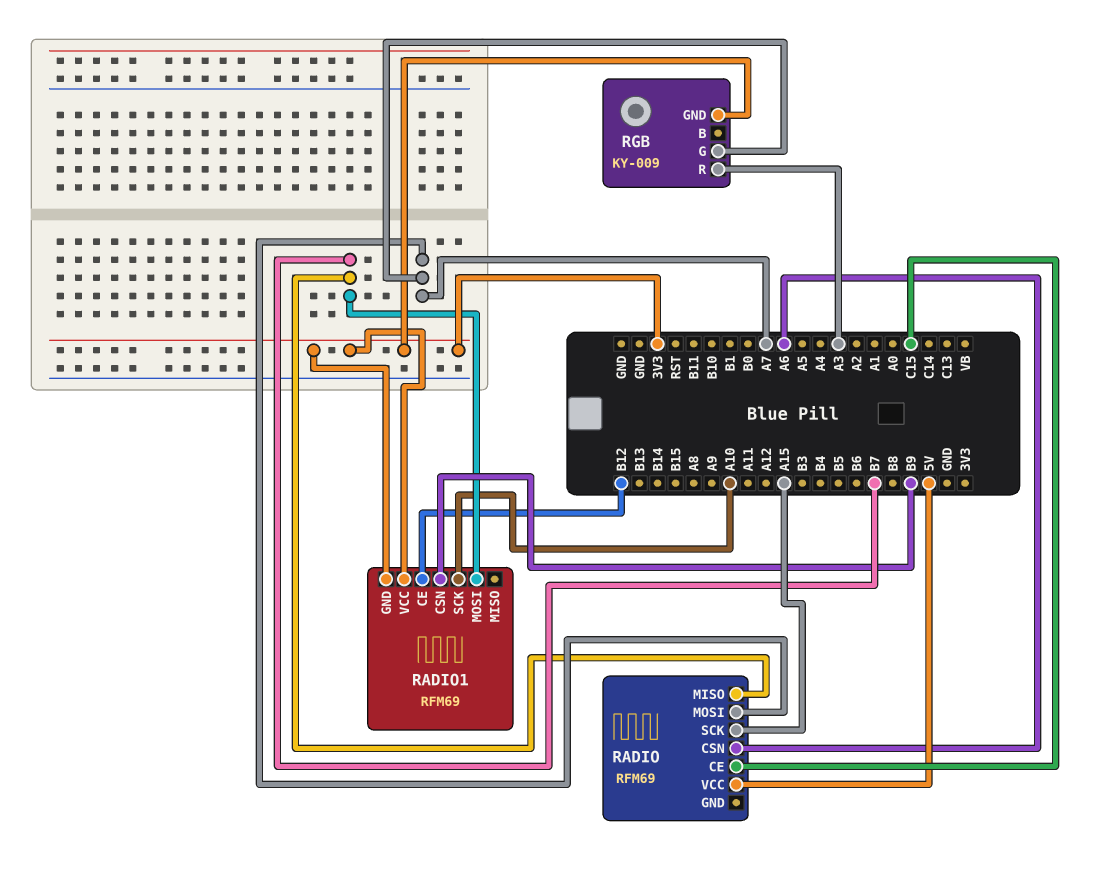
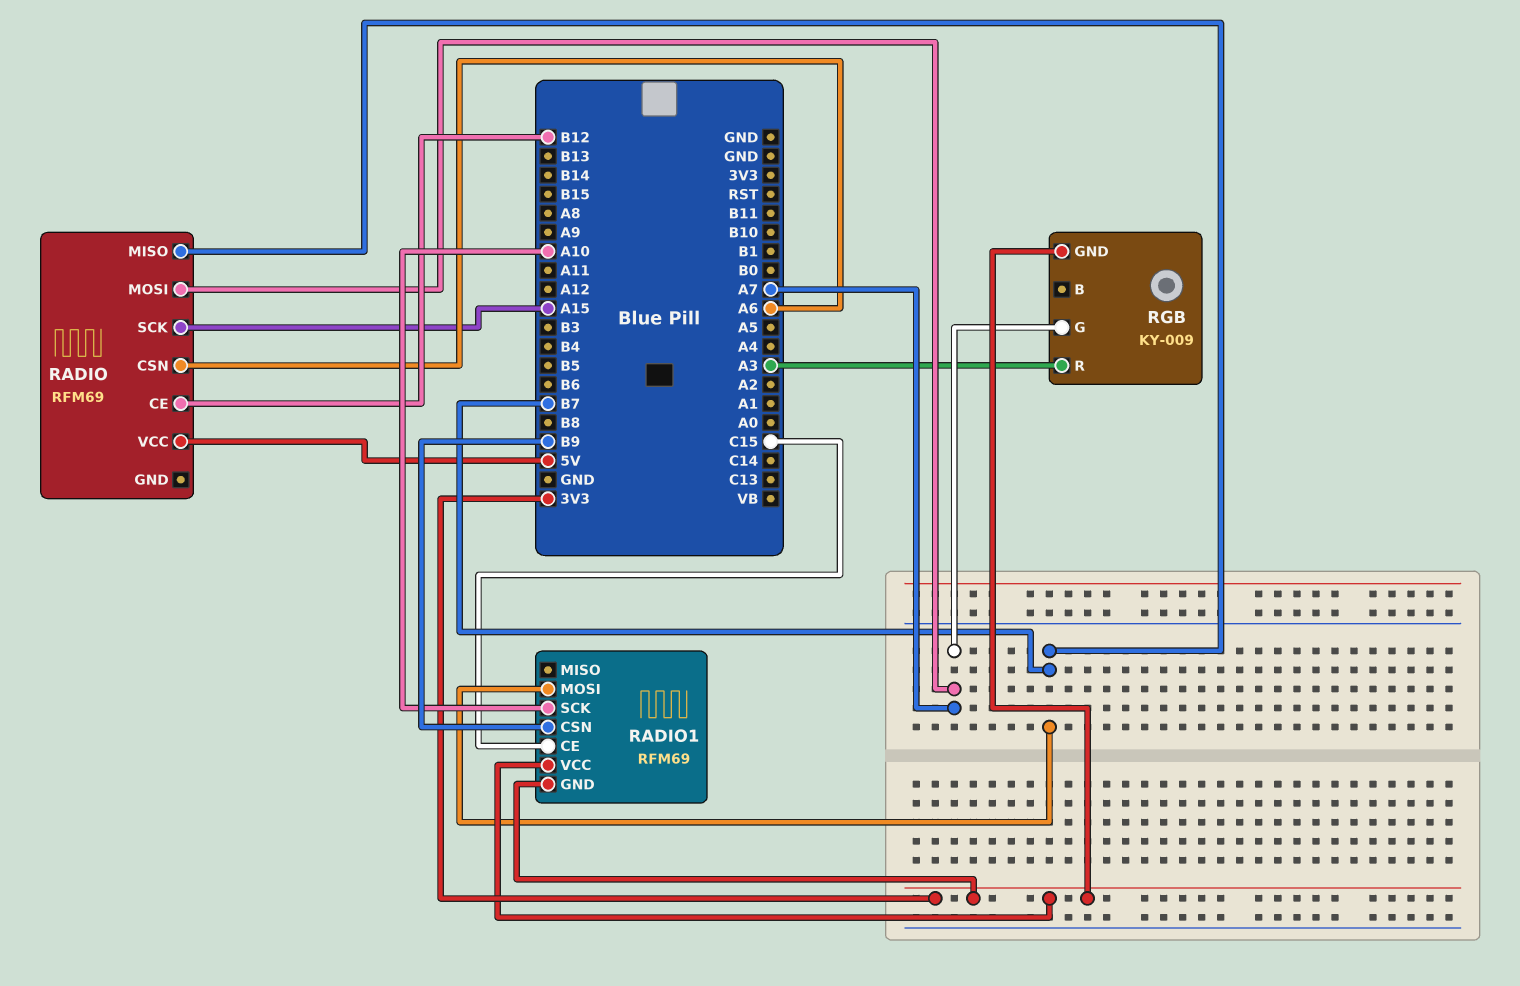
RADIO pin CE: C15 -> B12
RADIO1 pin CE: B12 -> C15

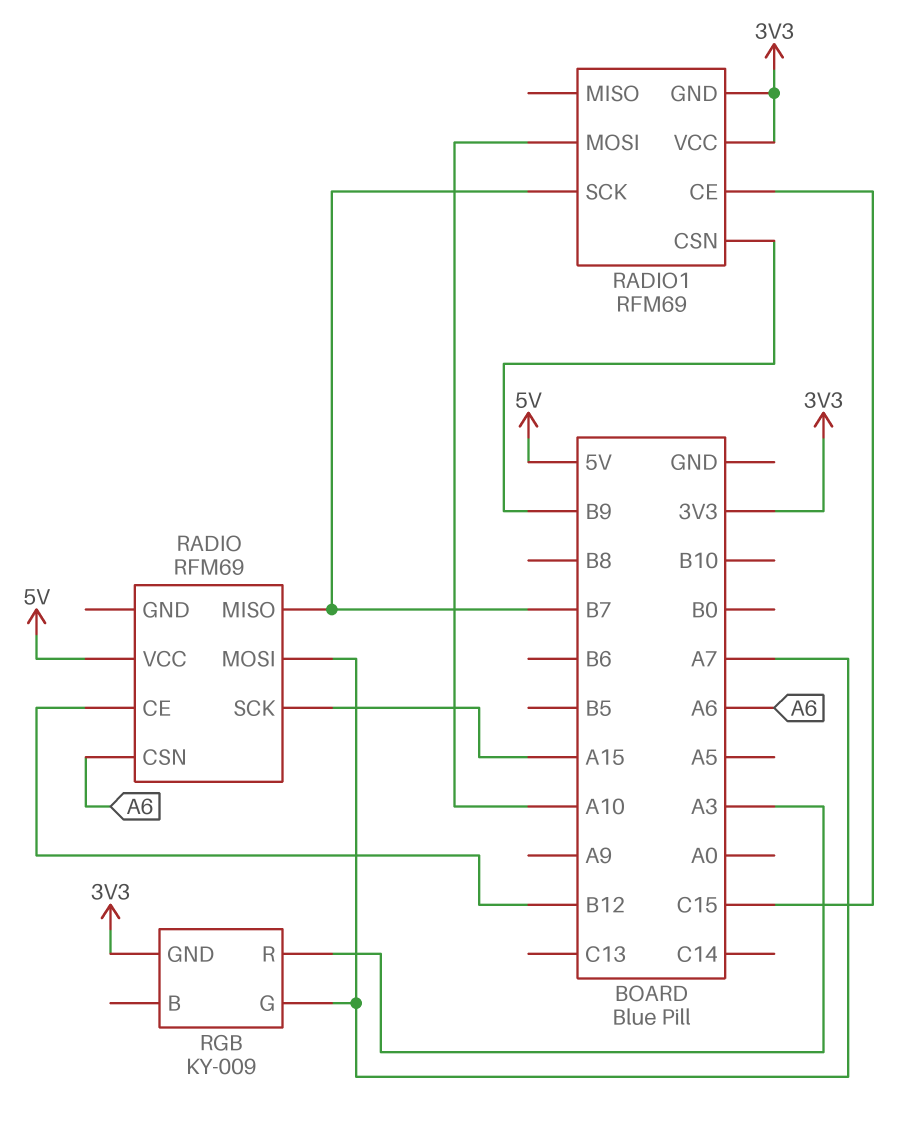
RADIO1 pin MOSI: B7 -> A10
RADIO1 pin SCK: A10 -> B7

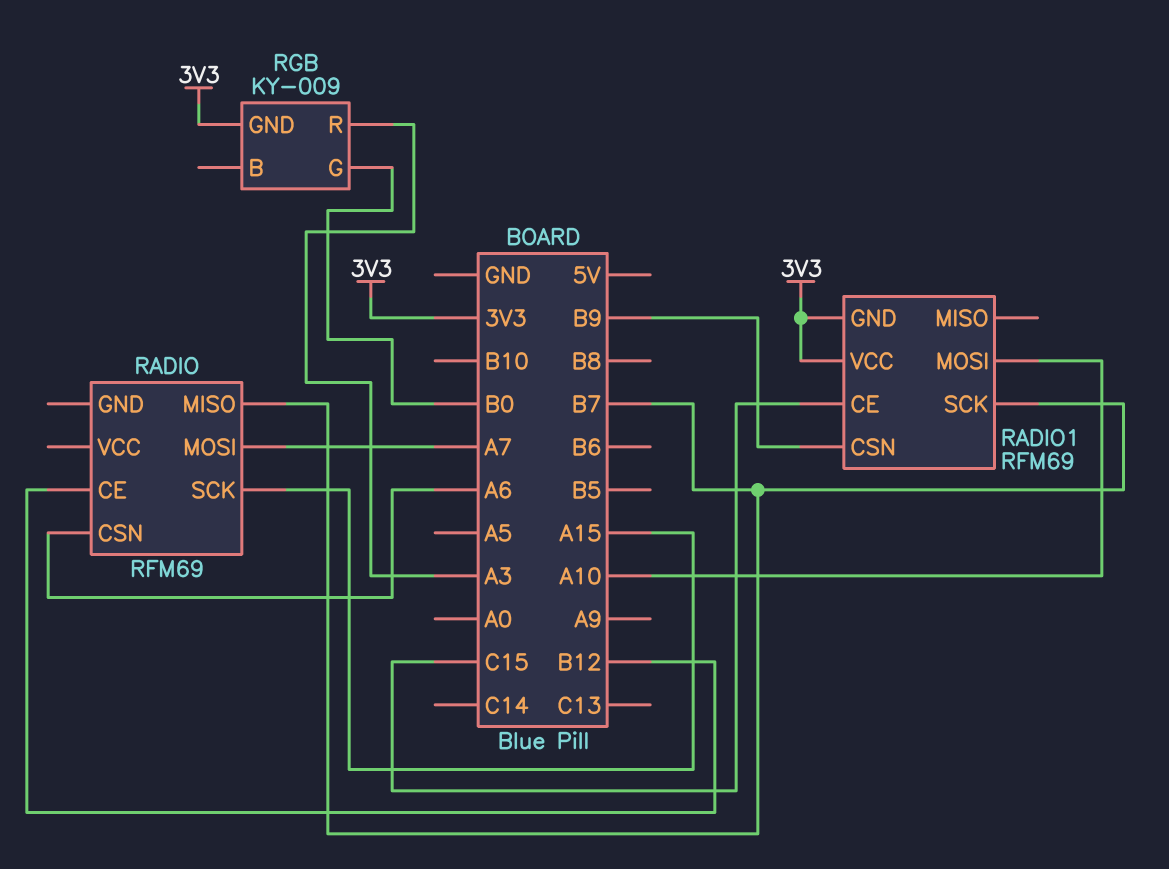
RADIO pin VCC: 5V -> none
RGB pin G: A7 -> B0

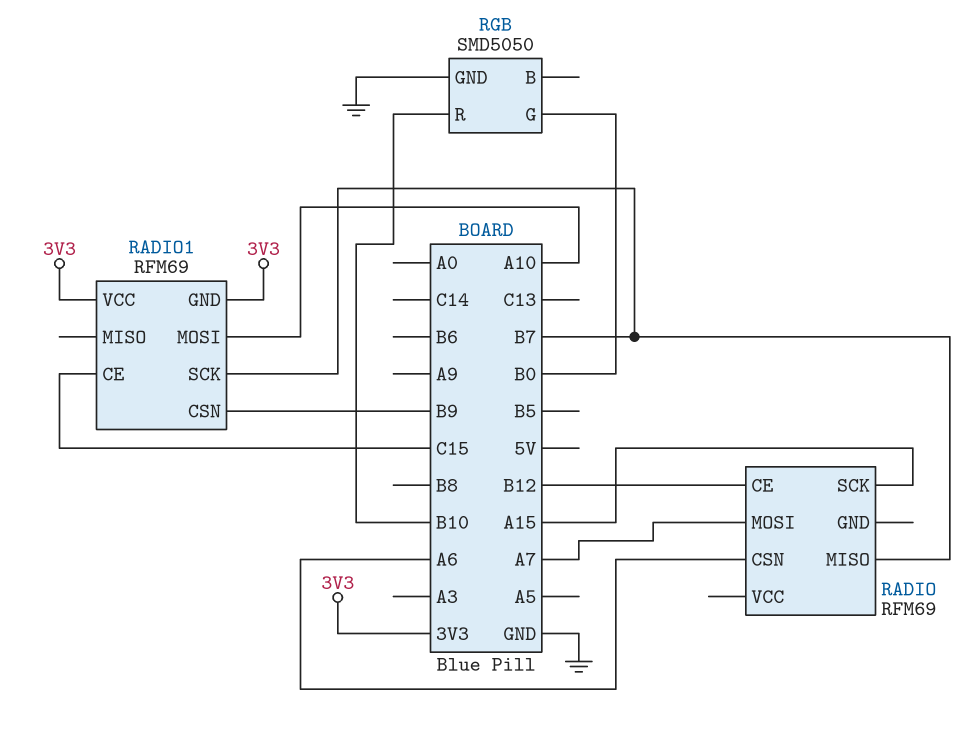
RGB: KY-009 -> SMD5050
RGB pin GND: 3V3 -> GND
RGB pin R: A3 -> B10

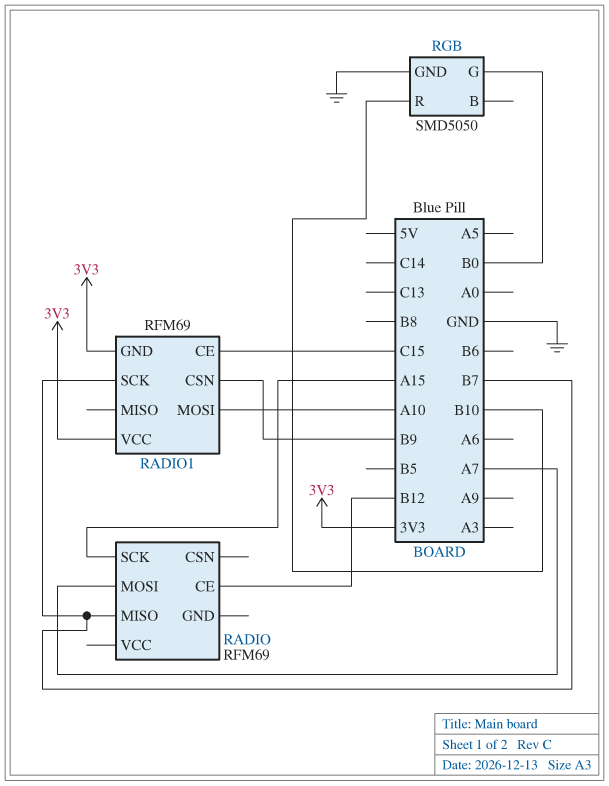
RADIO pin CSN: A6 -> none

